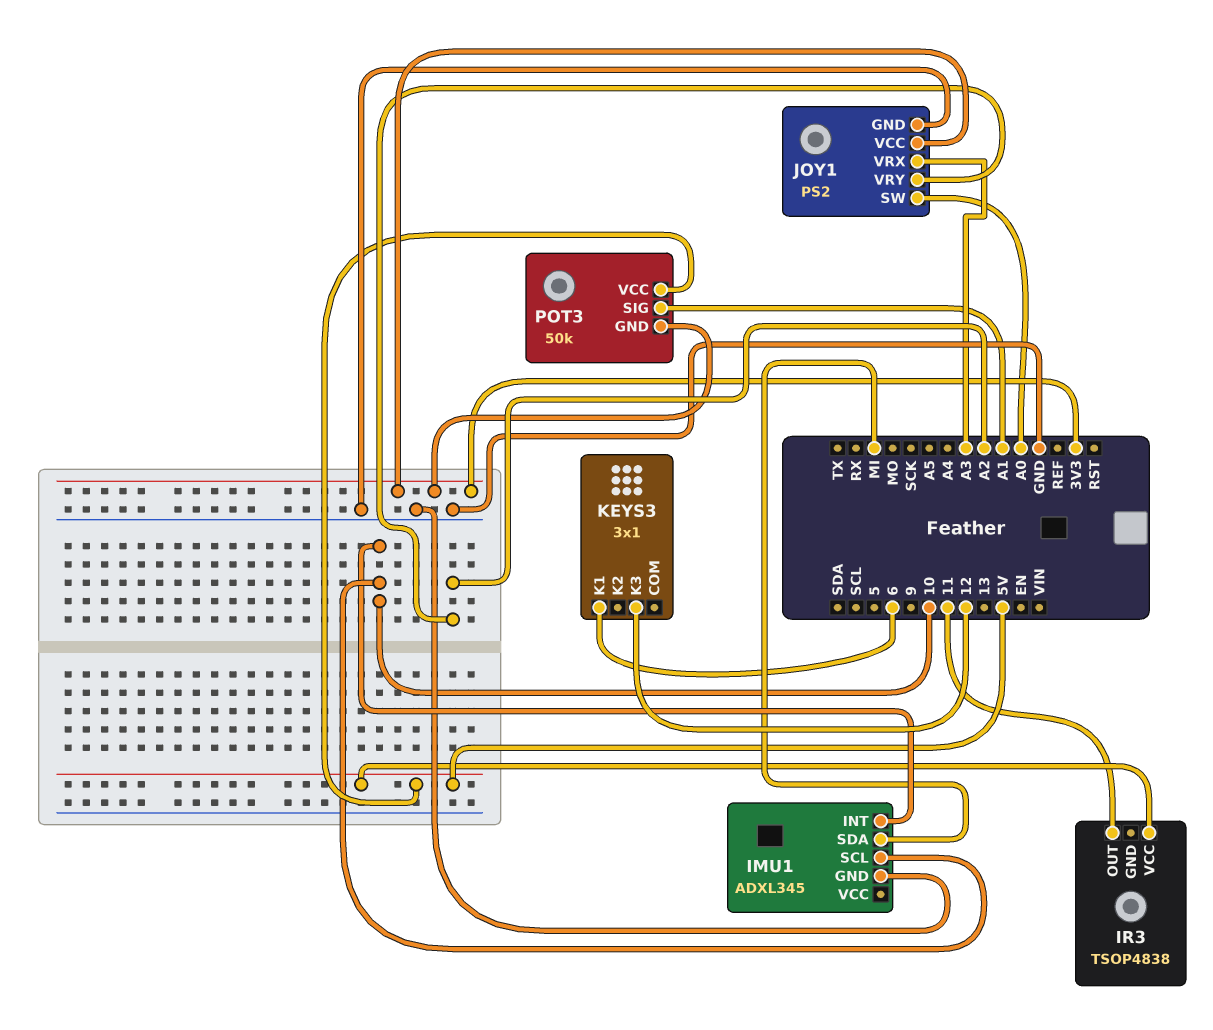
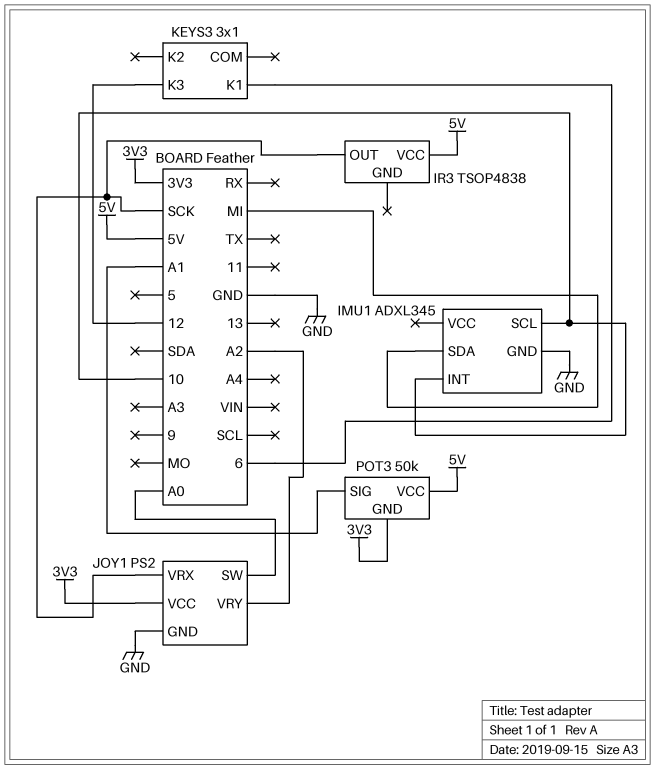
IR3 pin OUT: 11 -> SCK
JOY1 pin VRX: A3 -> SCK

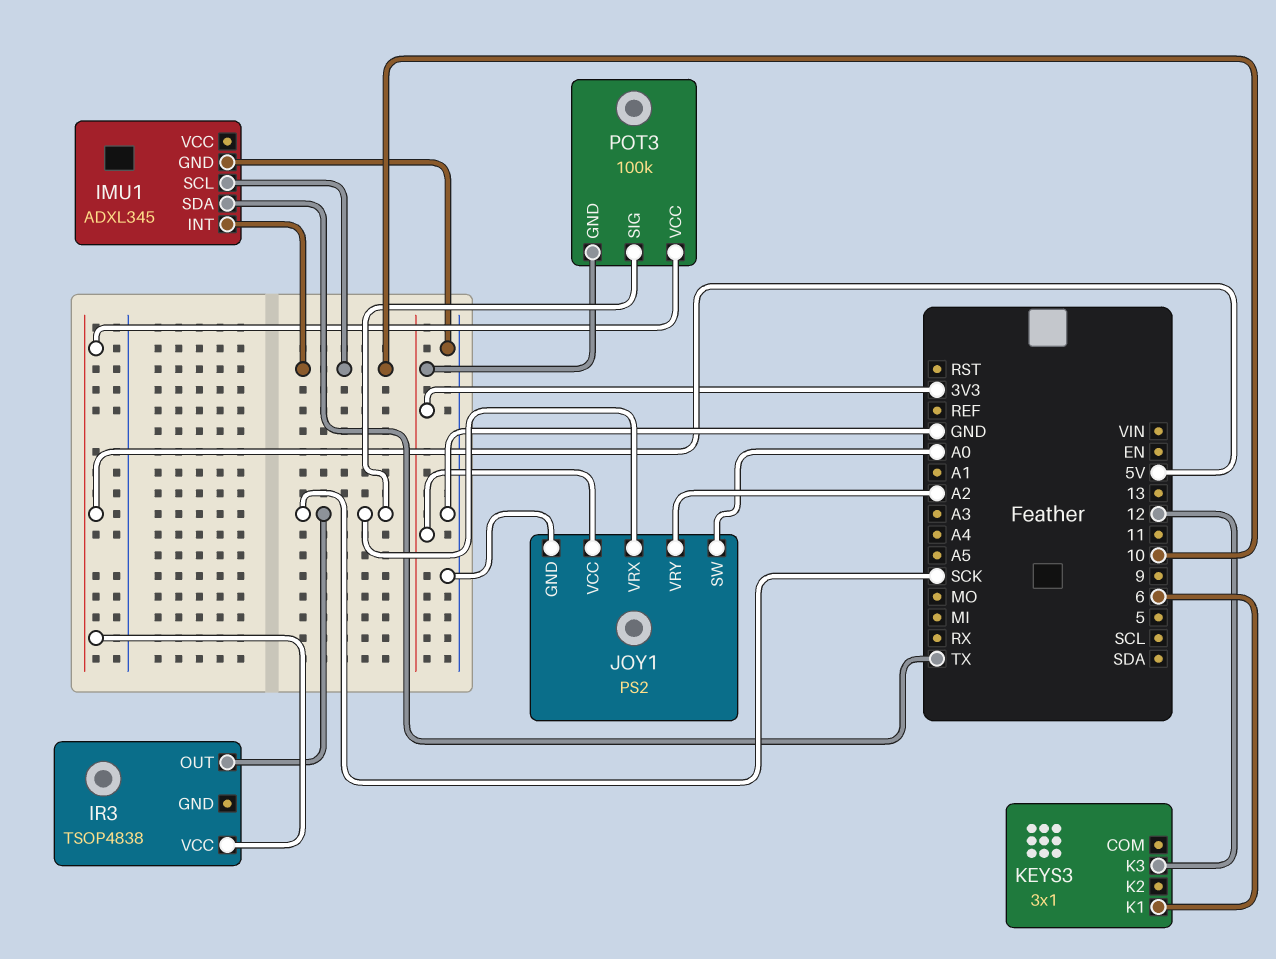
IMU1 pin SDA: MI -> TX
POT3: 50k -> 100k
POT3 pin SIG: A1 -> SCK

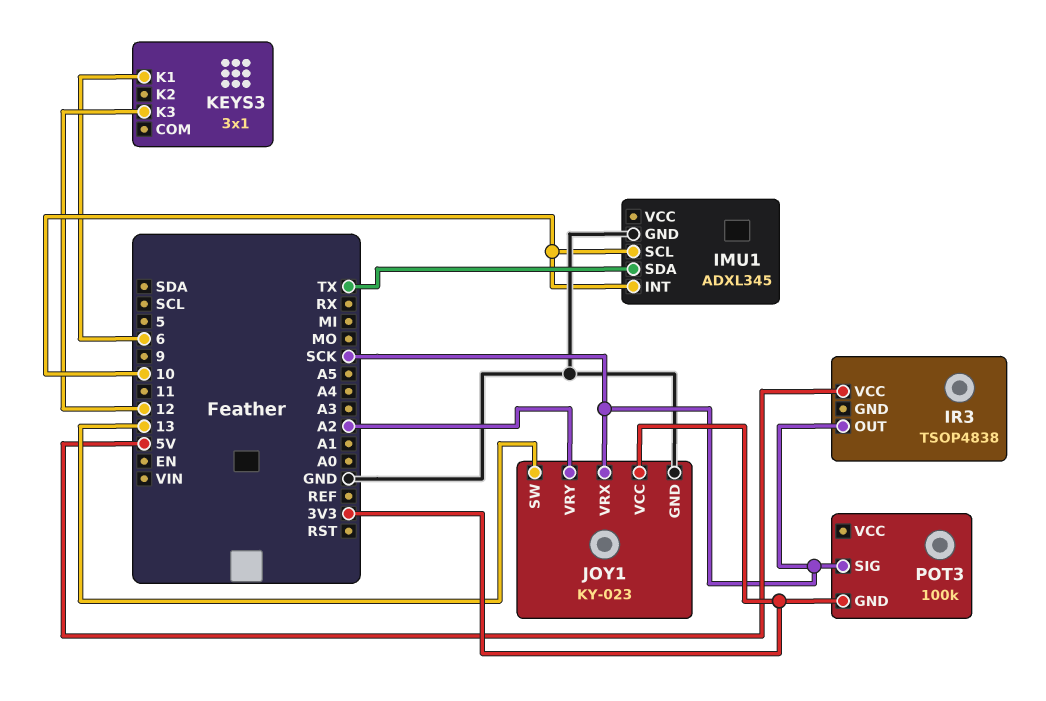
JOY1: PS2 -> KY-023
JOY1 pin SW: A0 -> 13
POT3 pin VCC: 5V -> none

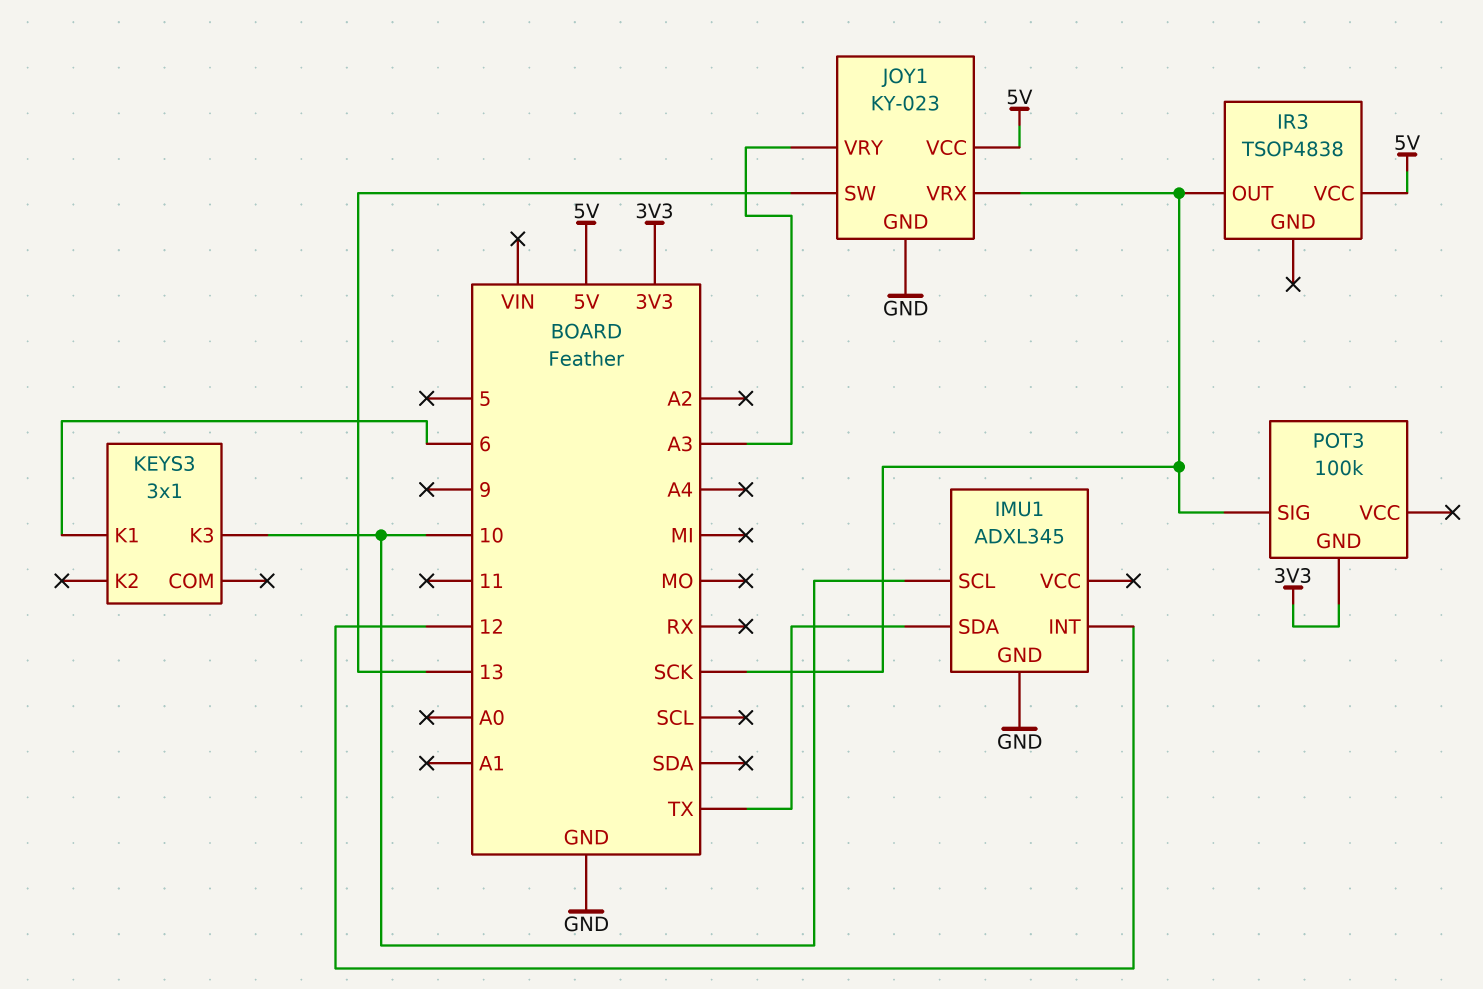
IMU1 pin INT: 10 -> 12
JOY1 pin VCC: 3V3 -> 5V
JOY1 pin VRY: A2 -> A3
KEYS3 pin K3: 12 -> 10

